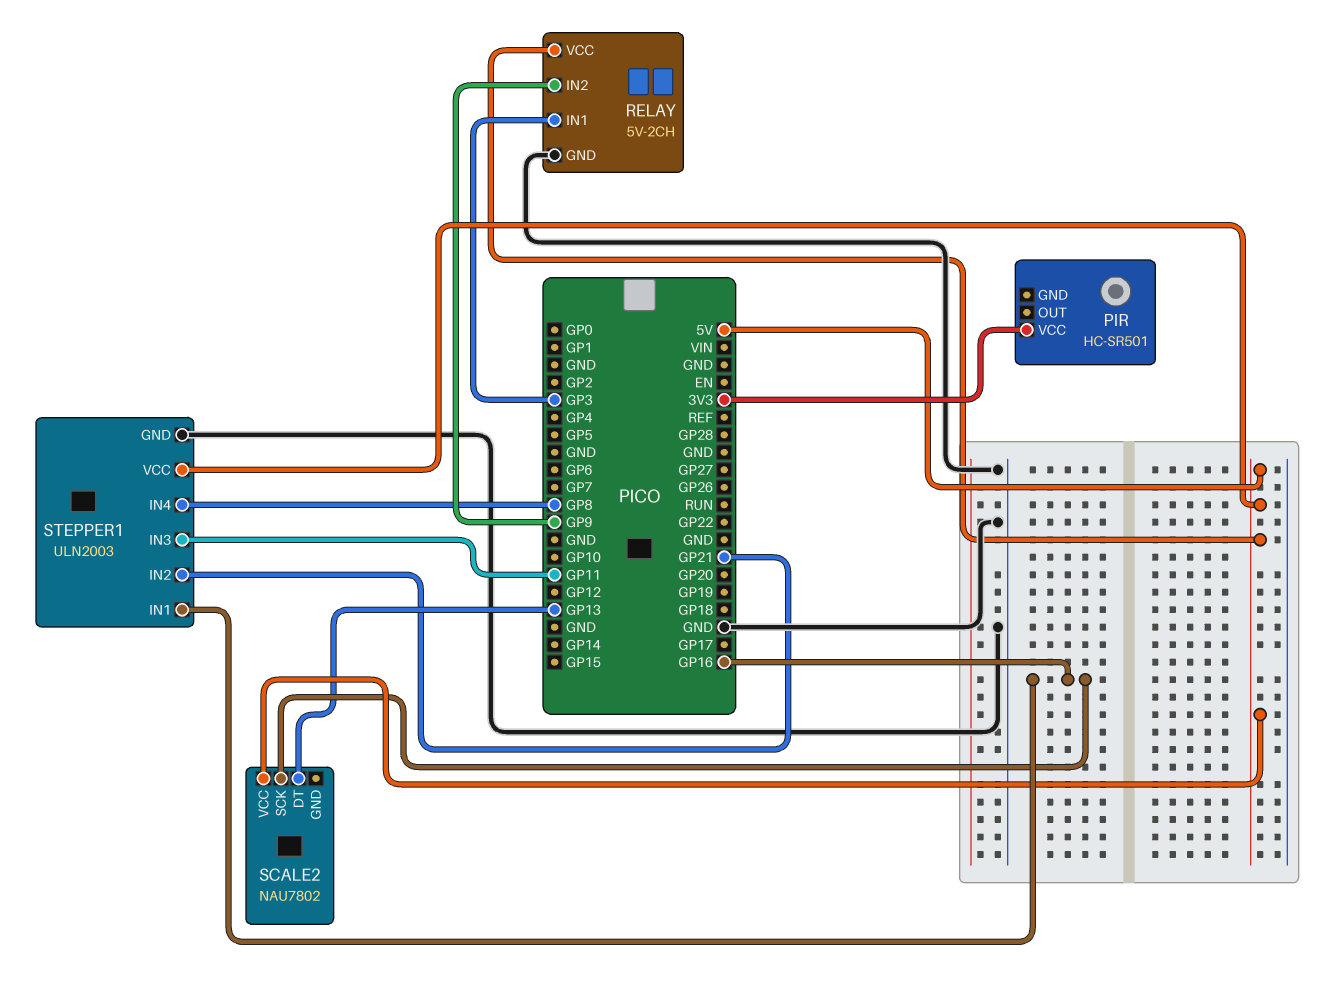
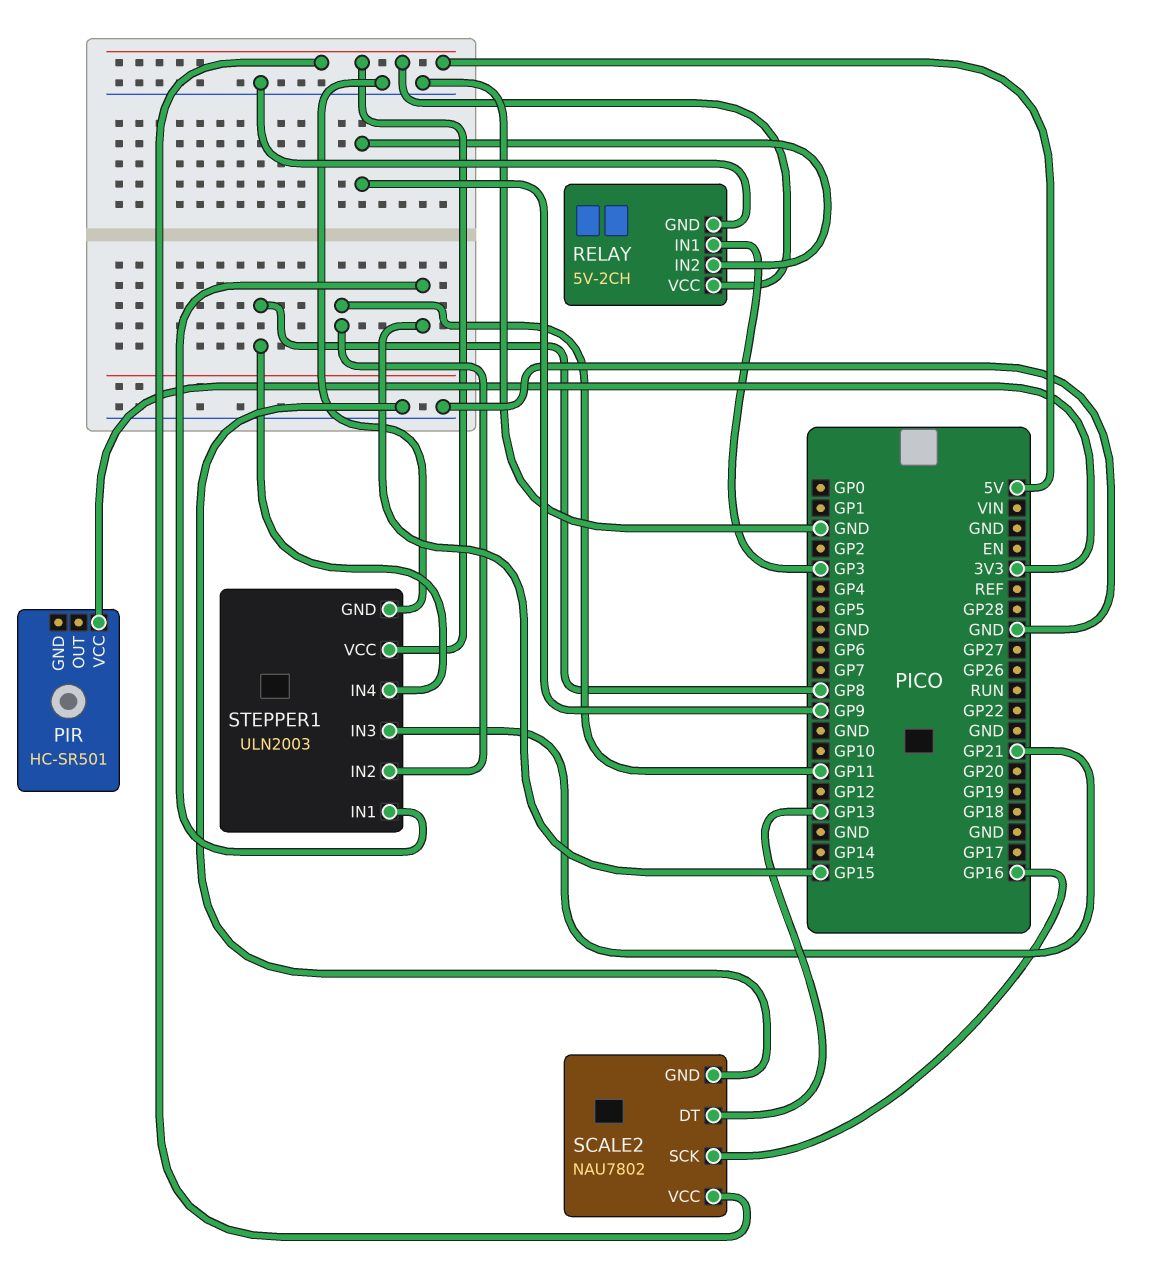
SCALE2 pin GND: none -> GND
STEPPER1 pin IN1: GP16 -> GP15
STEPPER1 pin IN2: GP21 -> GP11
STEPPER1 pin IN3: GP11 -> GP21

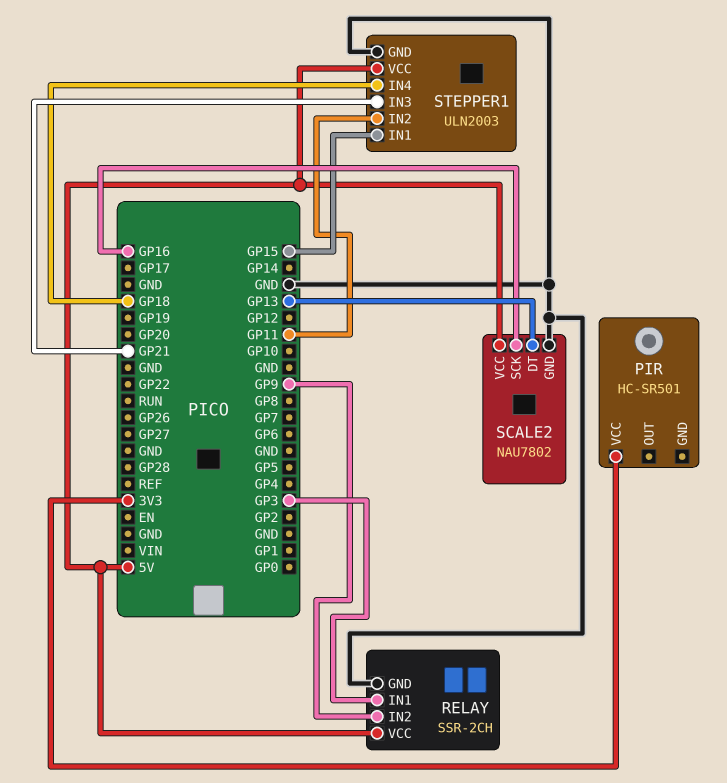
RELAY: 5V-2CH -> SSR-2CH
STEPPER1 pin IN4: GP8 -> GP18

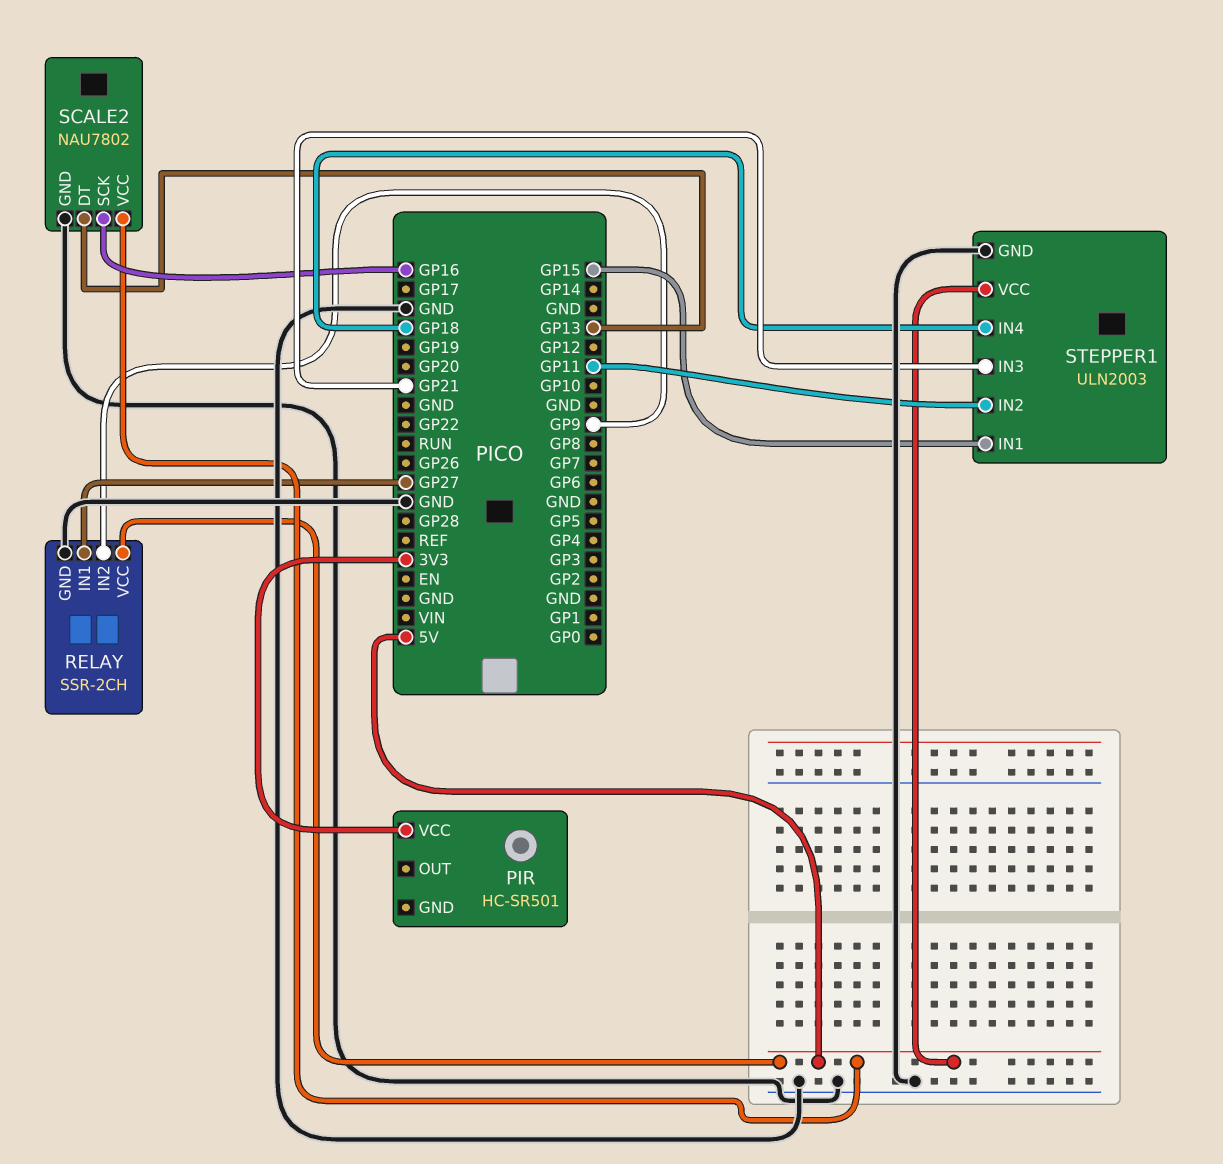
RELAY pin IN1: GP3 -> GP27

